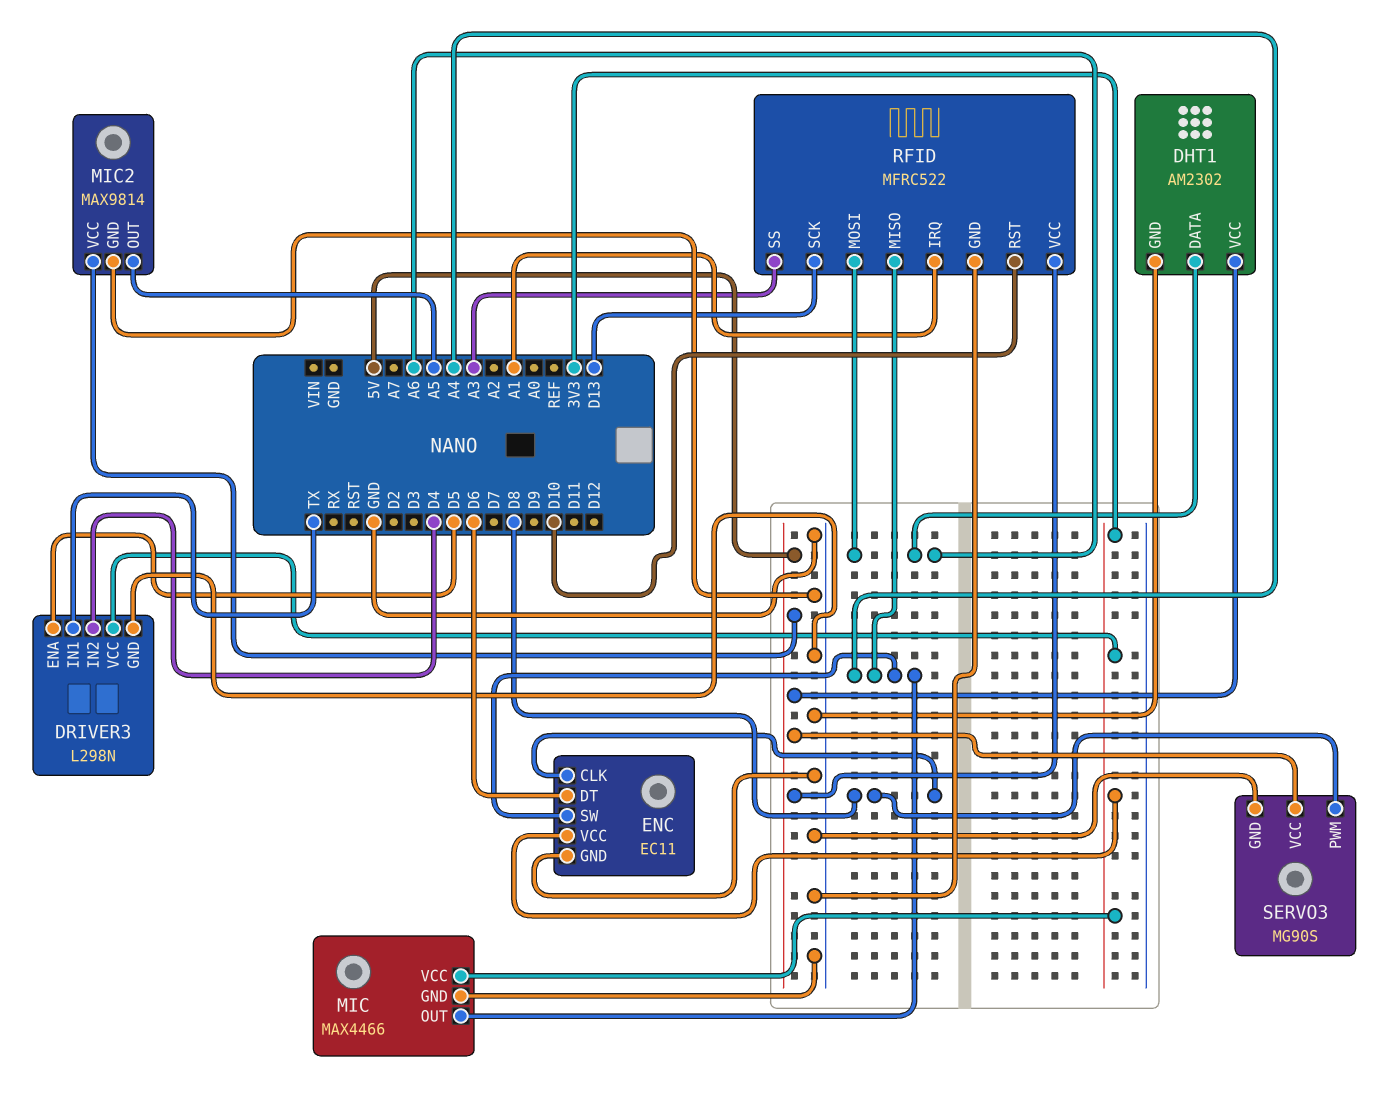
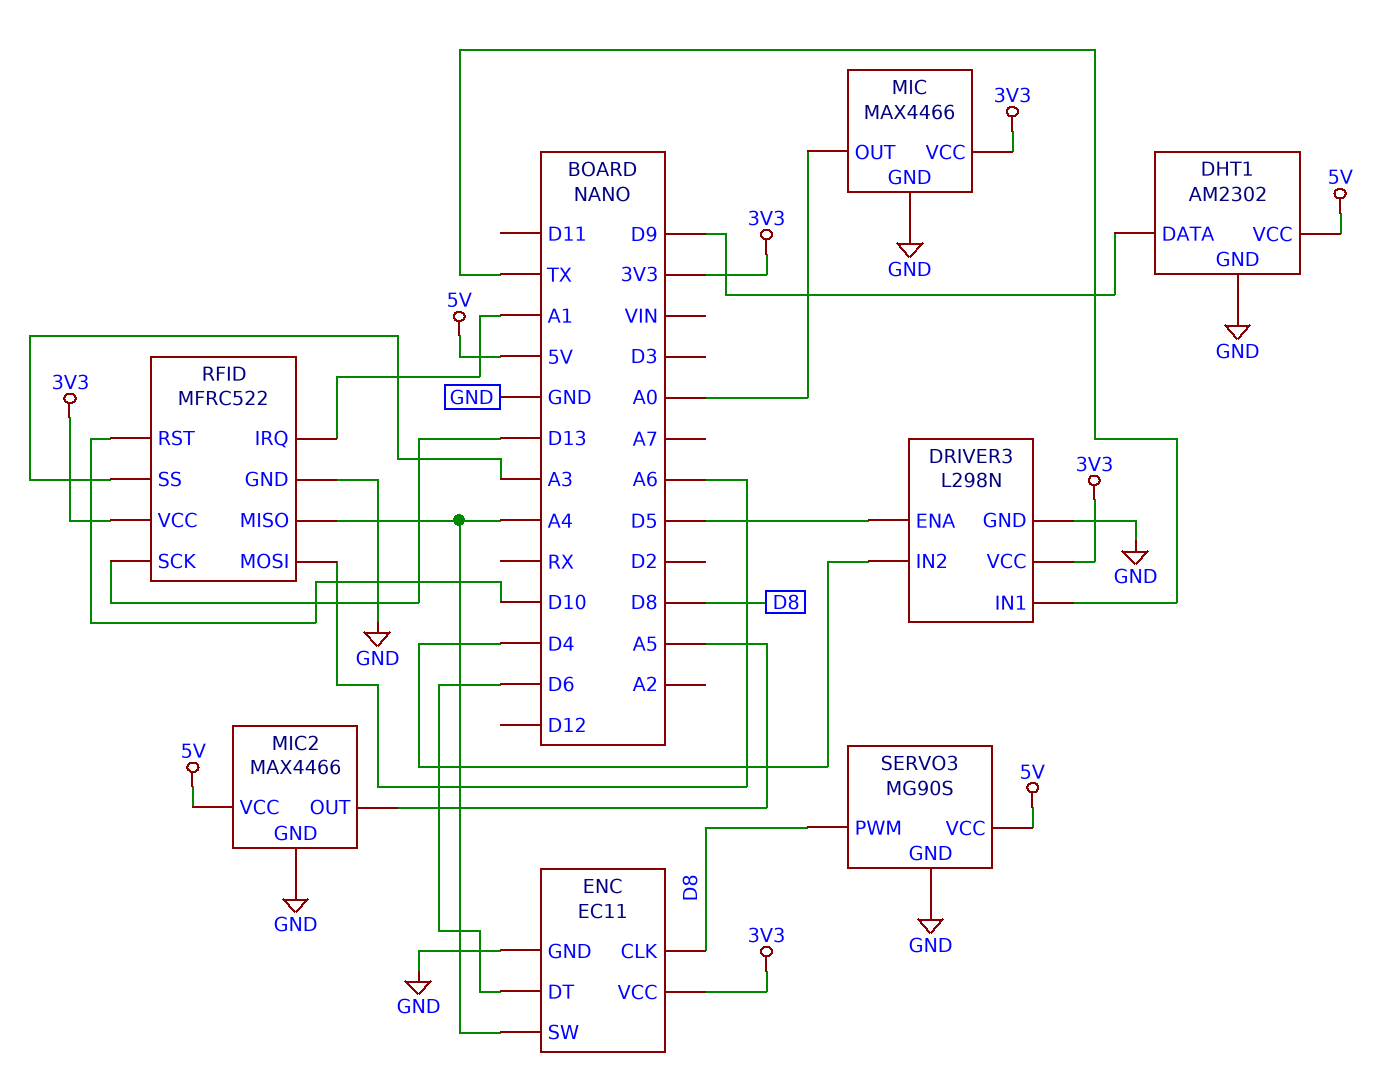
DHT1 pin DATA: A6 -> D9
MIC pin OUT: A4 -> A0
MIC2: MAX9814 -> MAX4466
RFID pin VCC: 5V -> 3V3

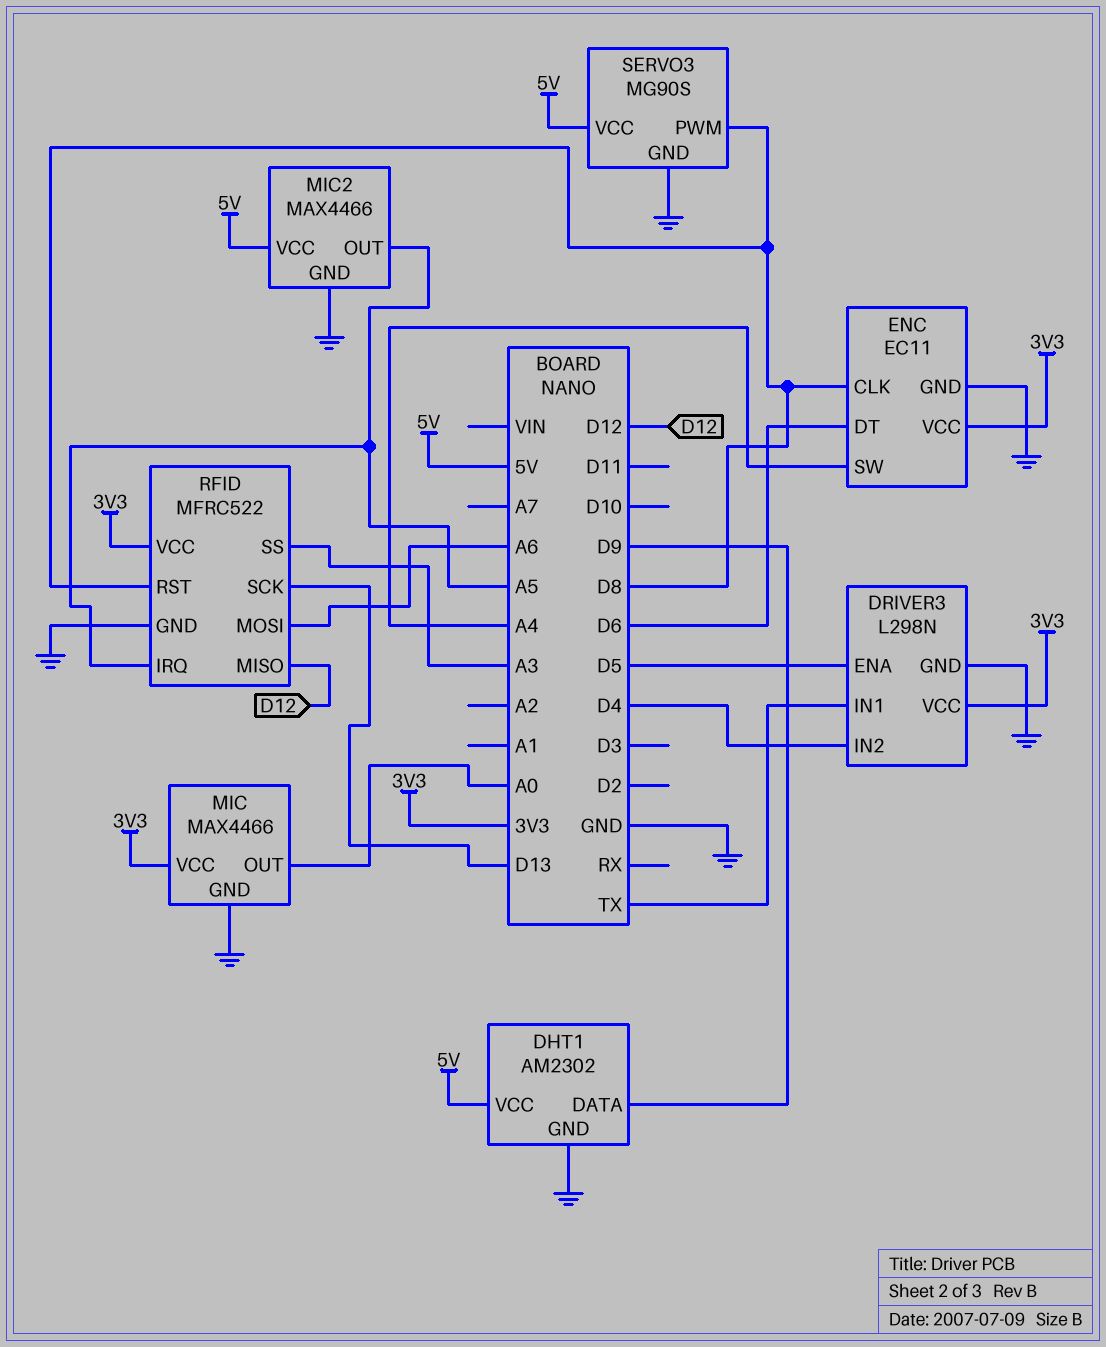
RFID pin IRQ: A1 -> A5
RFID pin MISO: A4 -> D12
RFID pin RST: D10 -> D8

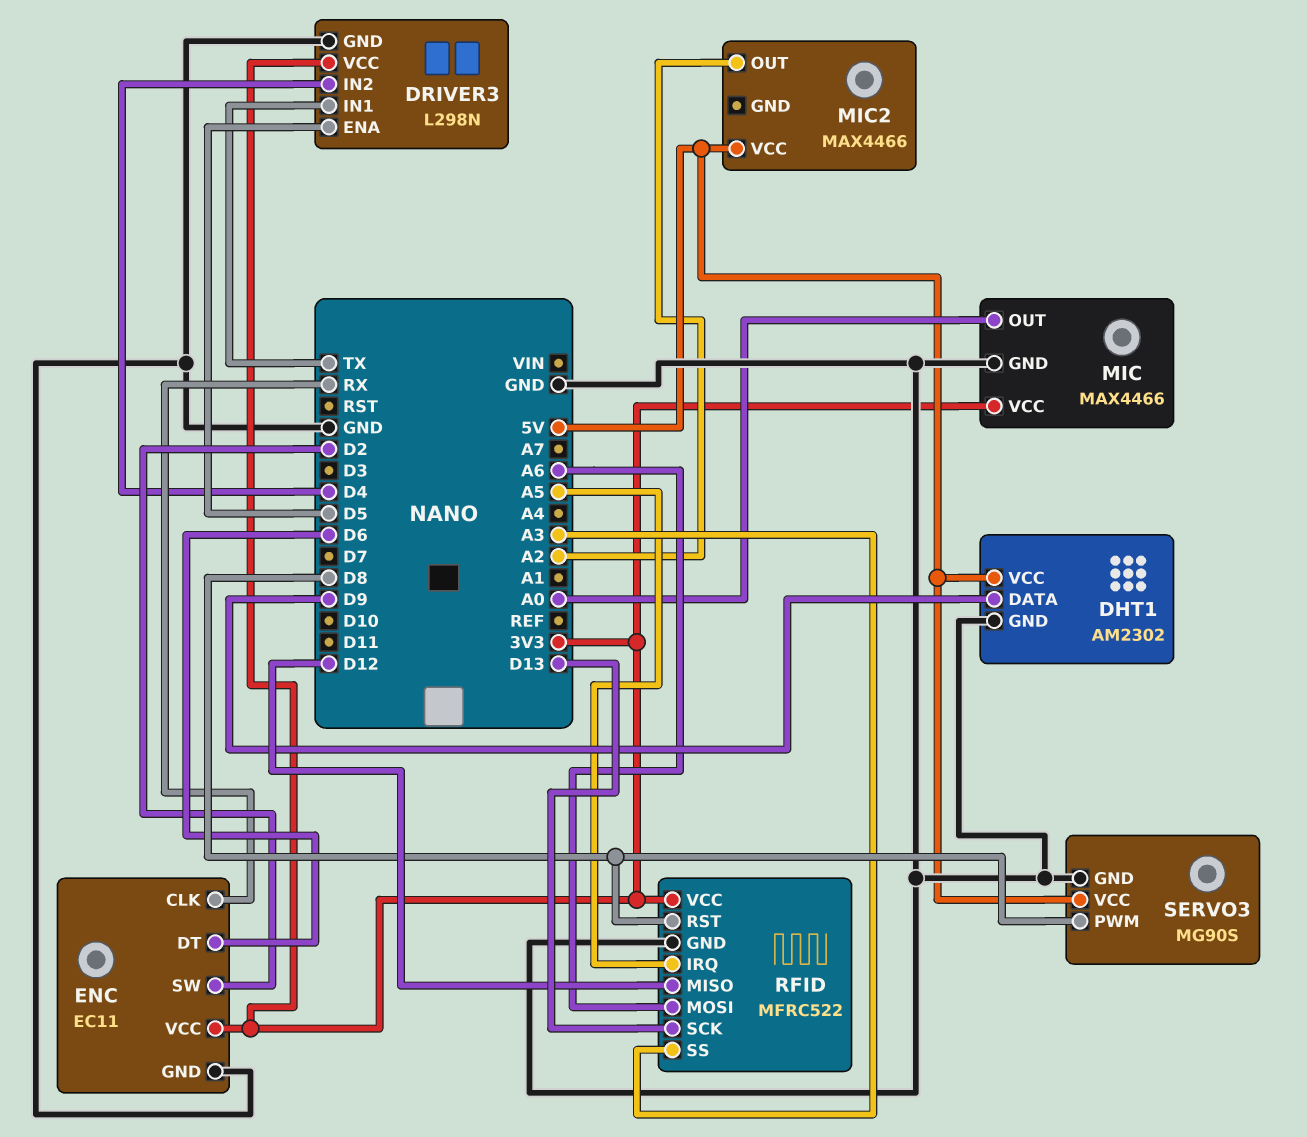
ENC pin CLK: D8 -> RX
ENC pin SW: A4 -> D2
MIC2 pin GND: GND -> none
MIC2 pin OUT: A5 -> A2

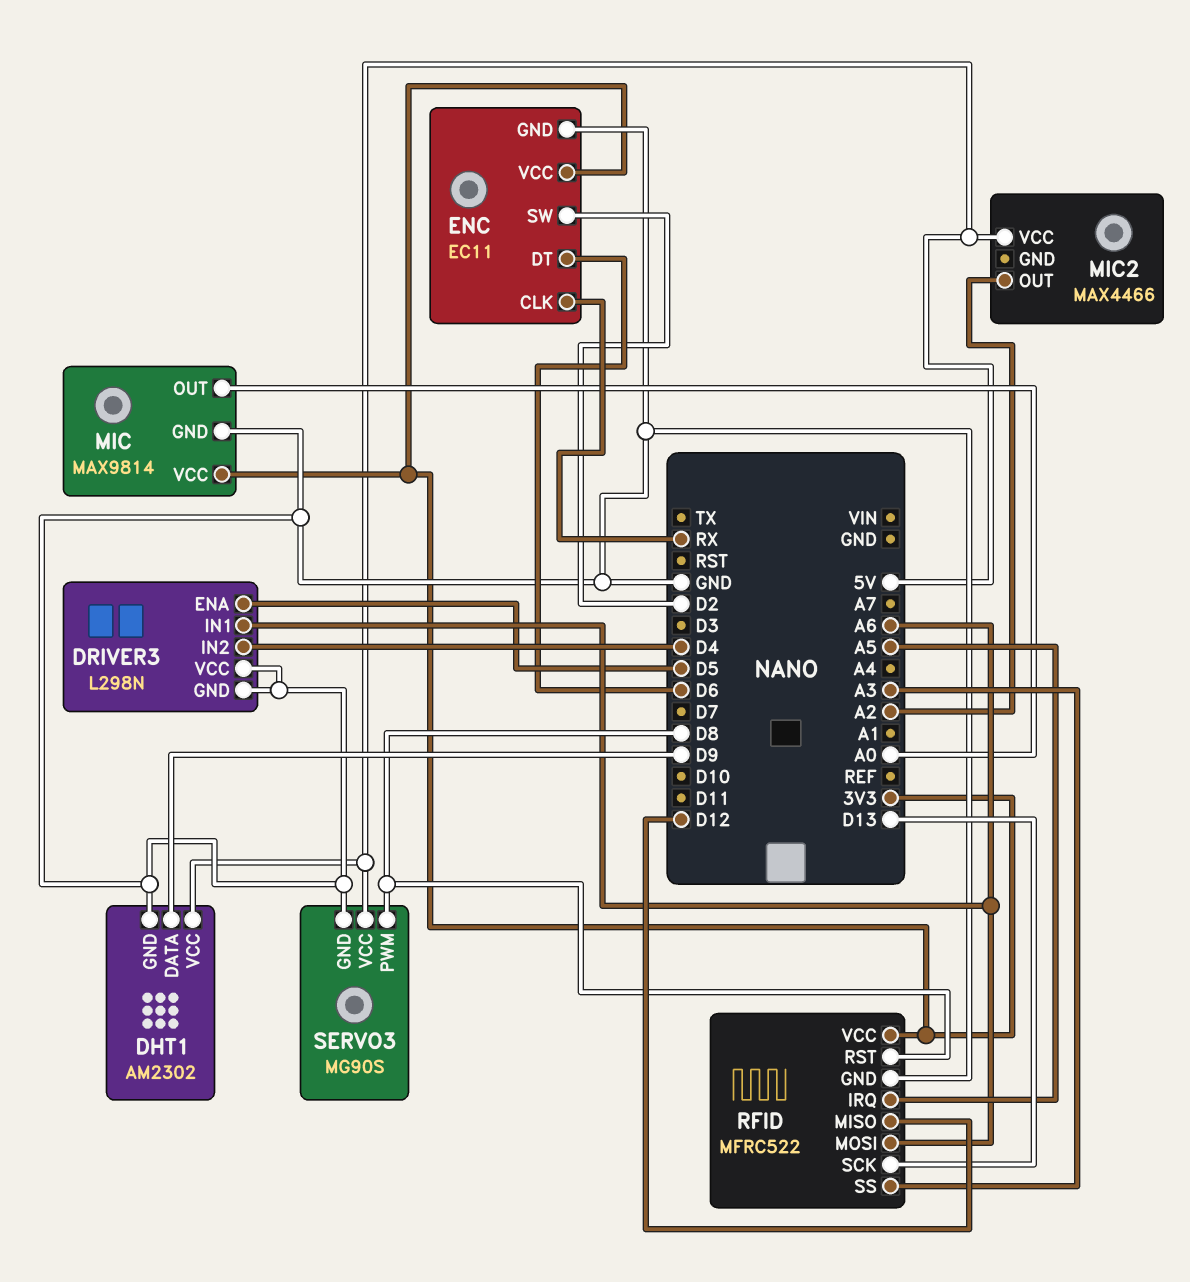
DRIVER3 pin IN1: TX -> A6
DRIVER3 pin VCC: 3V3 -> GND
MIC: MAX4466 -> MAX9814

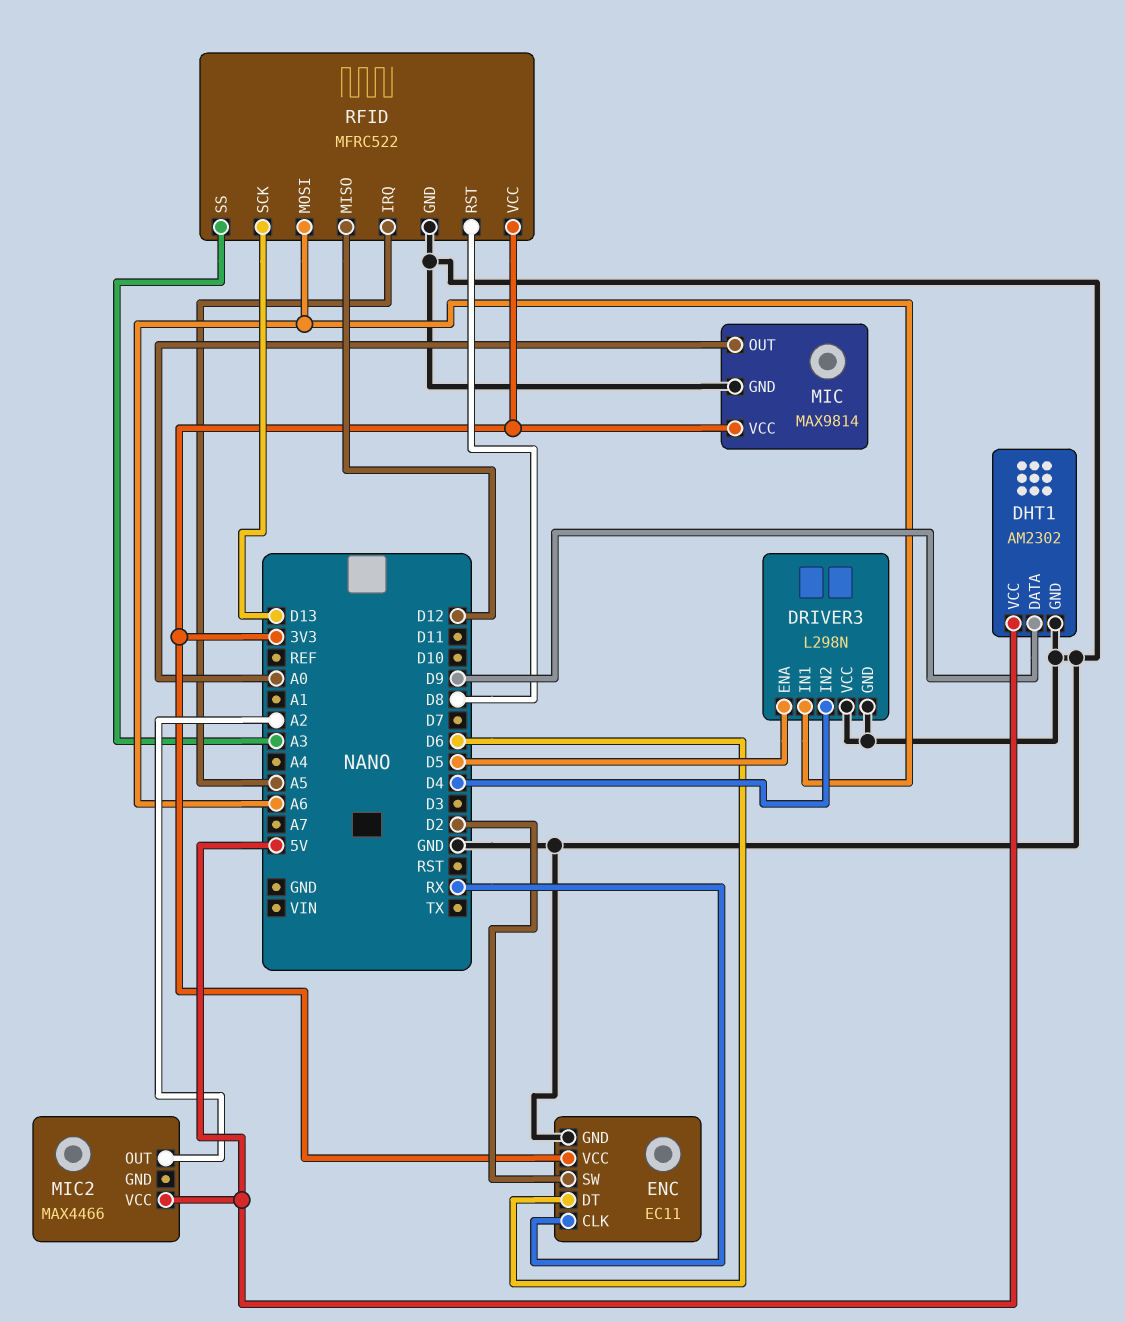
SERVO3: MG90S -> none
SERVO3 pin GND: GND -> none
SERVO3 pin PWM: D8 -> none
SERVO3 pin VCC: 5V -> none

